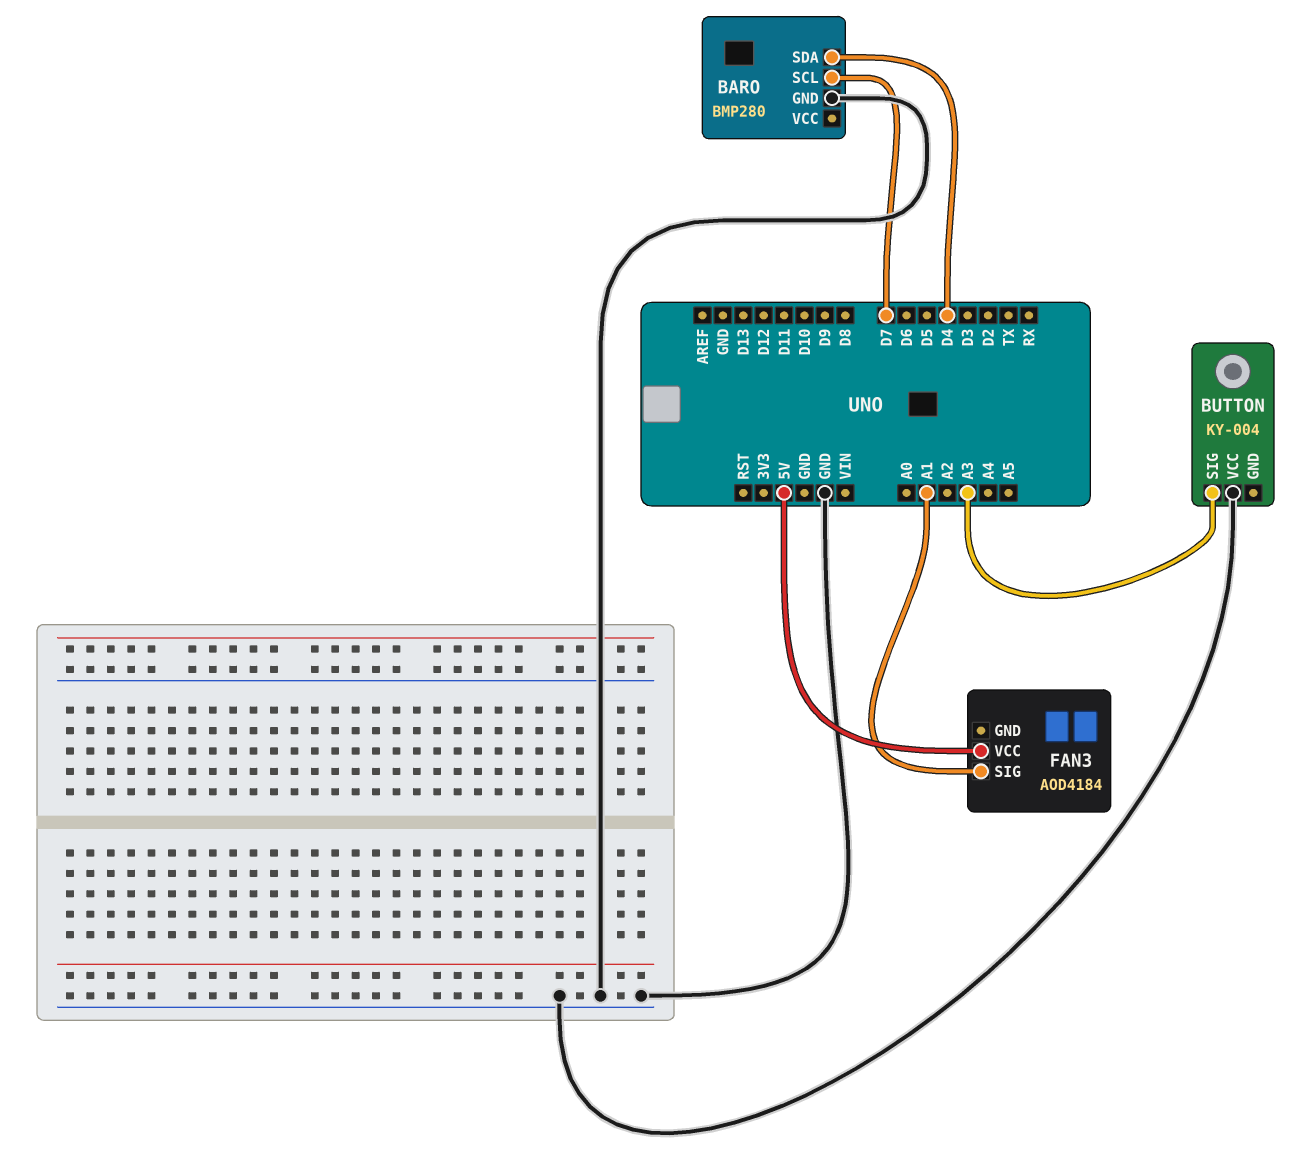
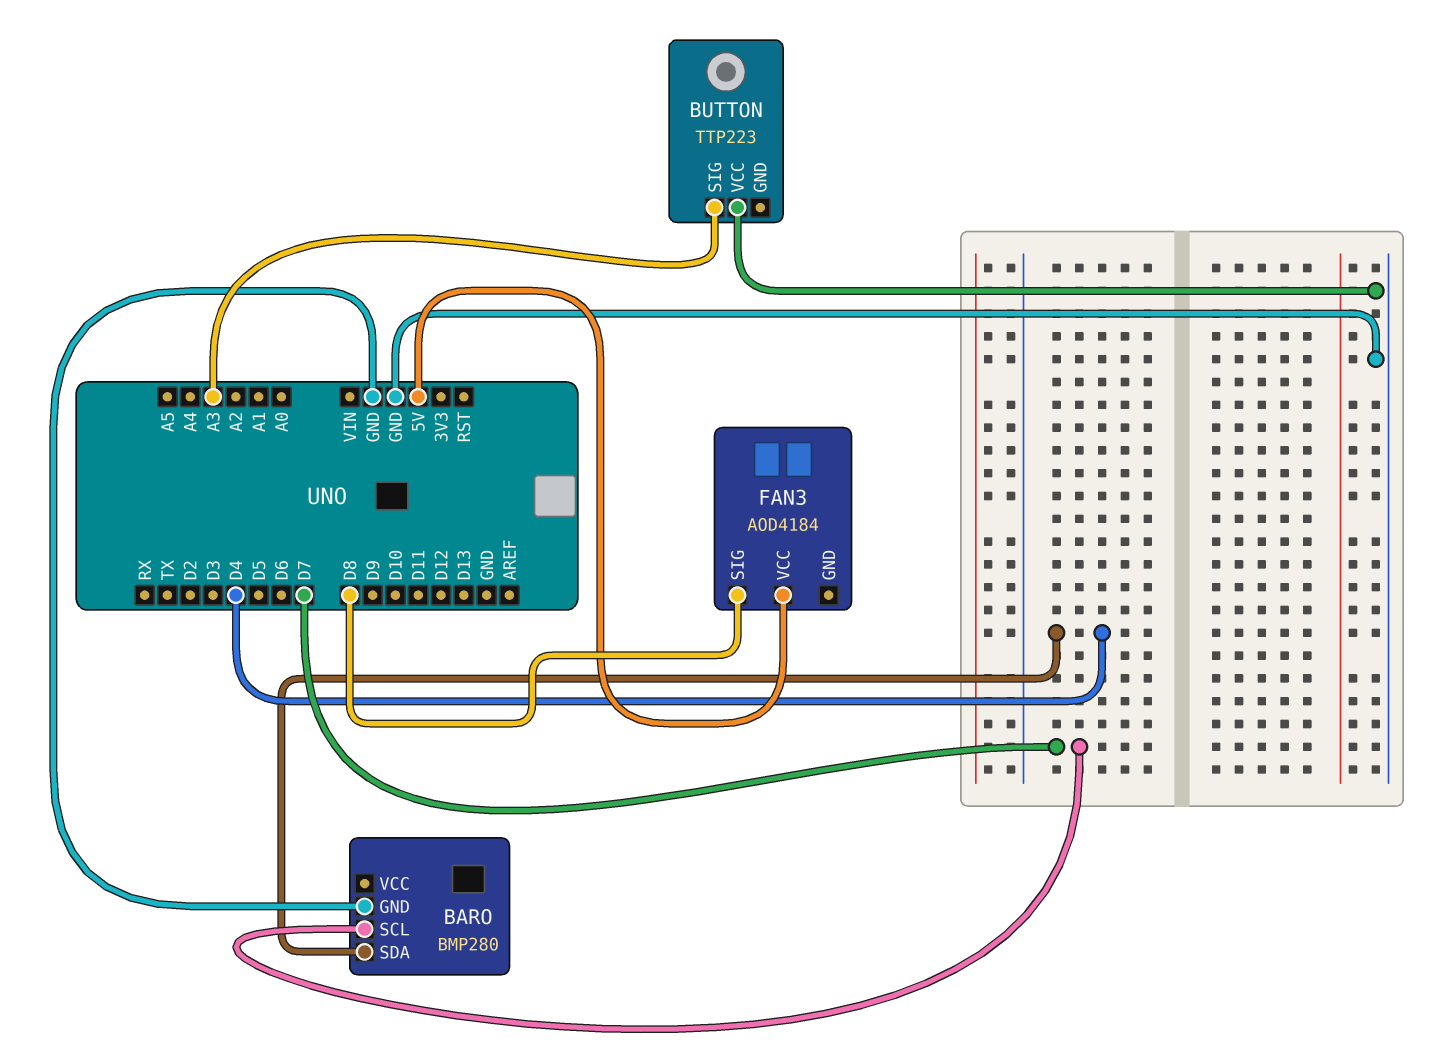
BUTTON: KY-004 -> TTP223
FAN3 pin SIG: A1 -> D8

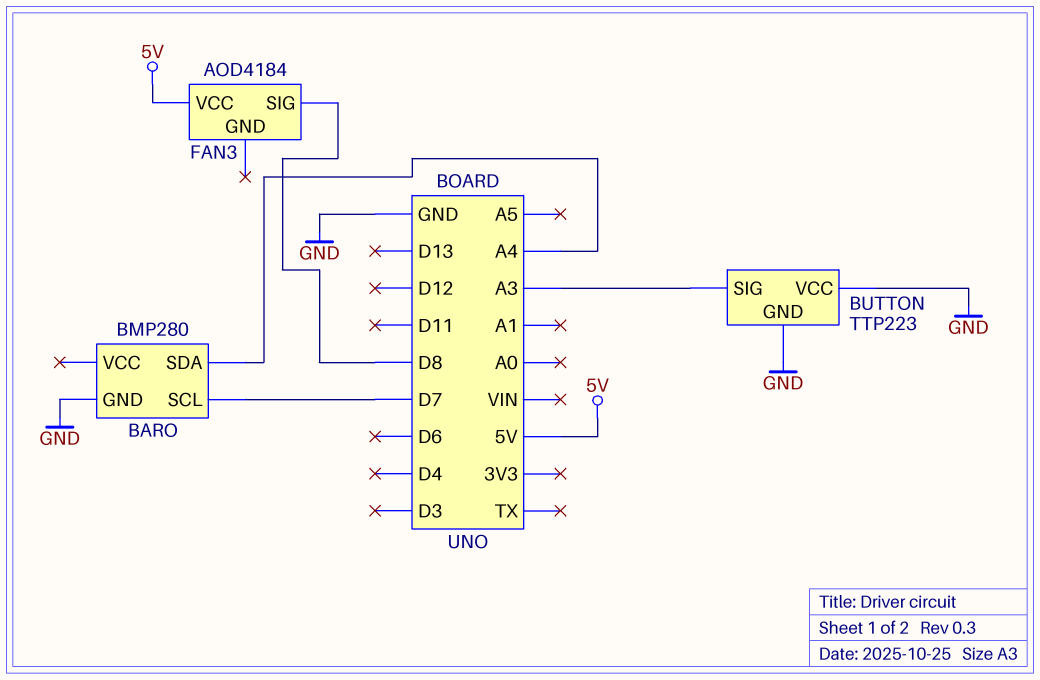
BARO pin SDA: D4 -> A4
BUTTON pin GND: none -> GND

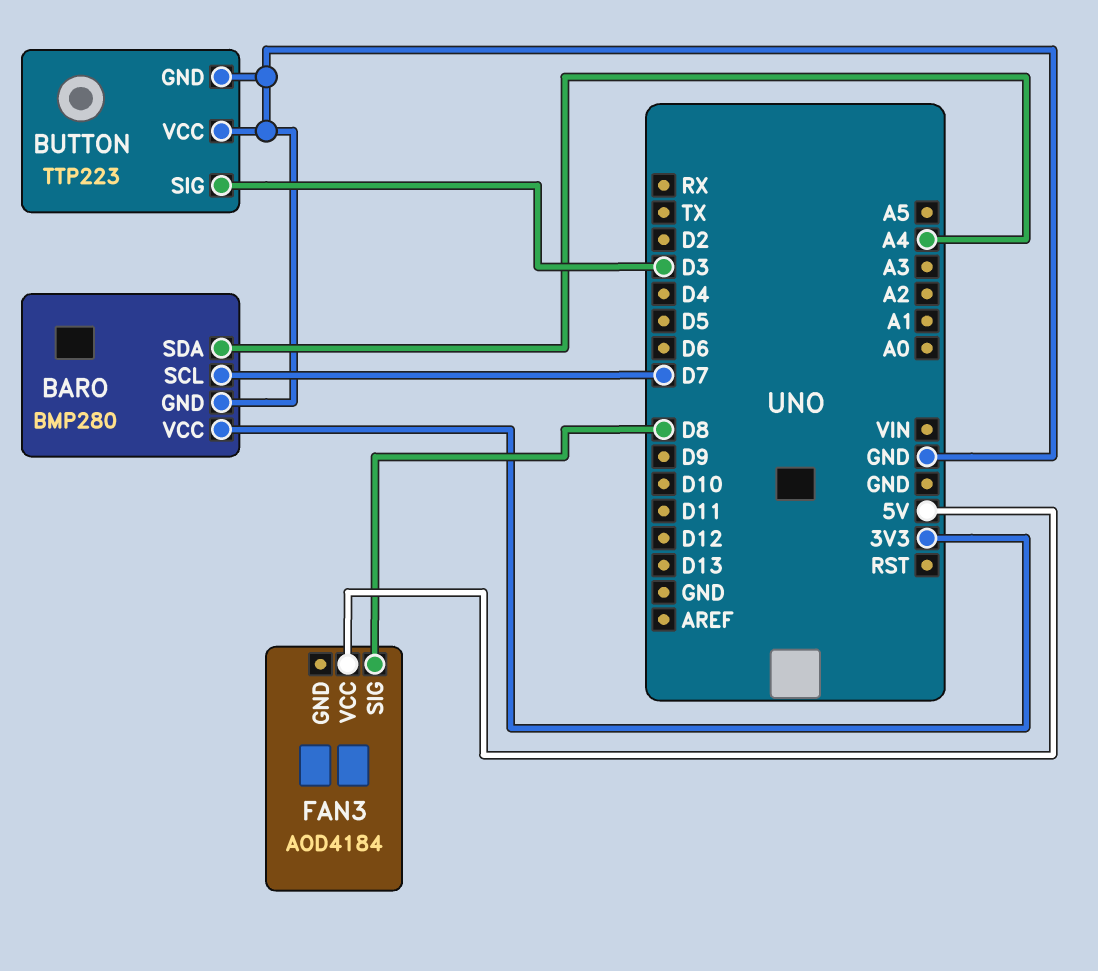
BARO pin VCC: none -> 3V3
BUTTON pin SIG: A3 -> D3

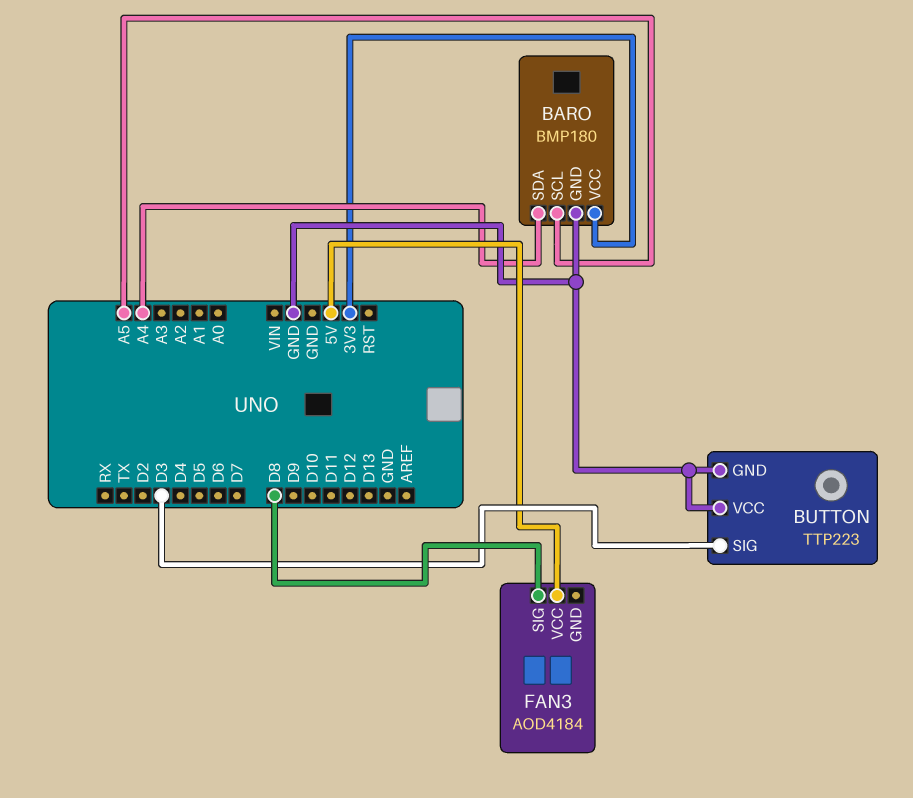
BARO: BMP280 -> BMP180
BARO pin SCL: D7 -> A5

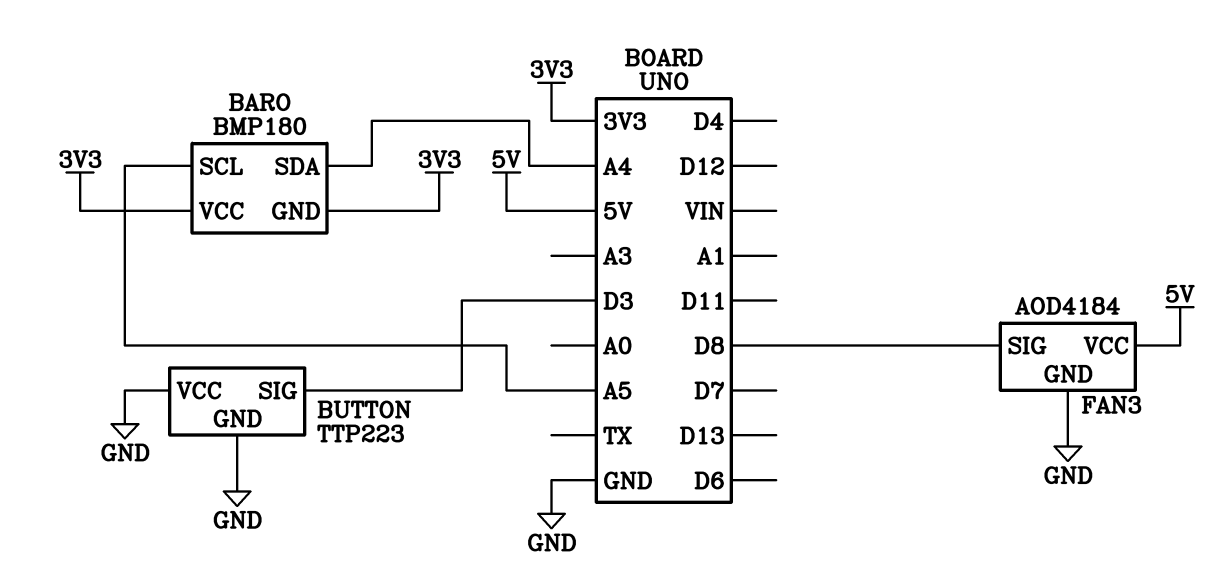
BARO pin GND: GND -> 3V3
FAN3 pin GND: none -> GND

